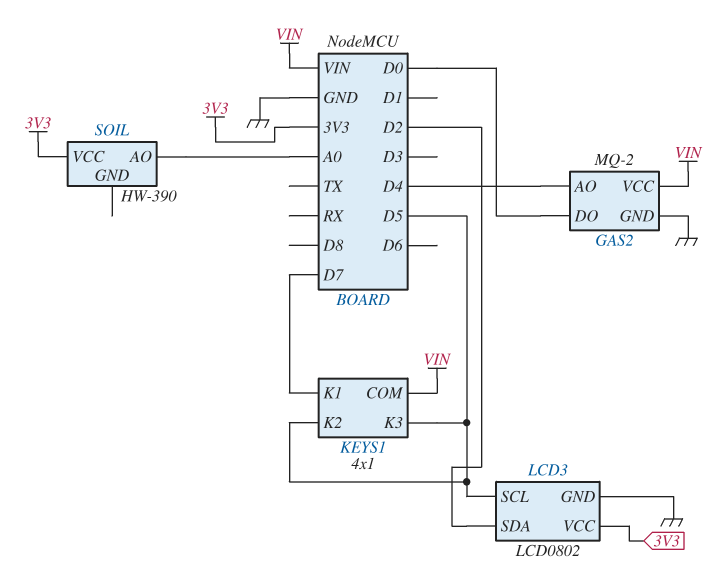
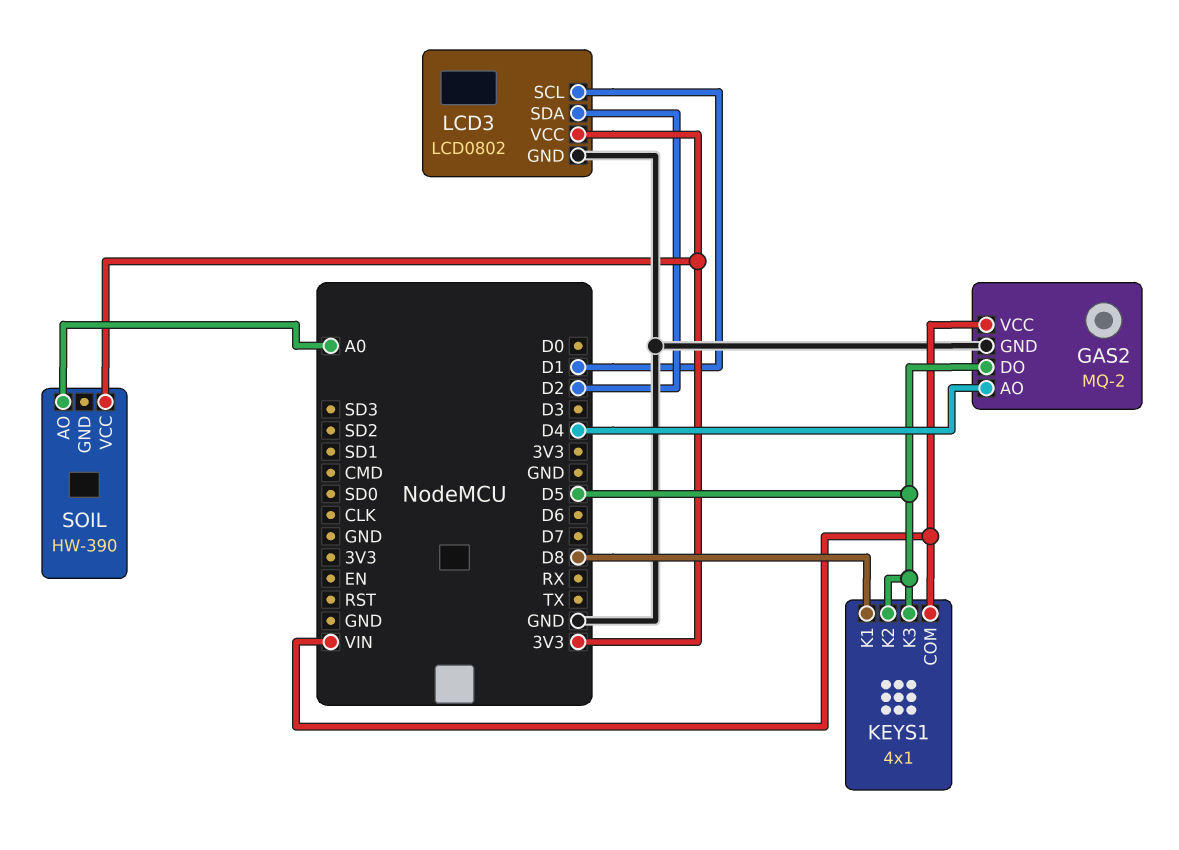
GAS2 pin DO: D0 -> D5
KEYS1 pin K1: D7 -> D8
LCD3 pin SCL: D5 -> D1

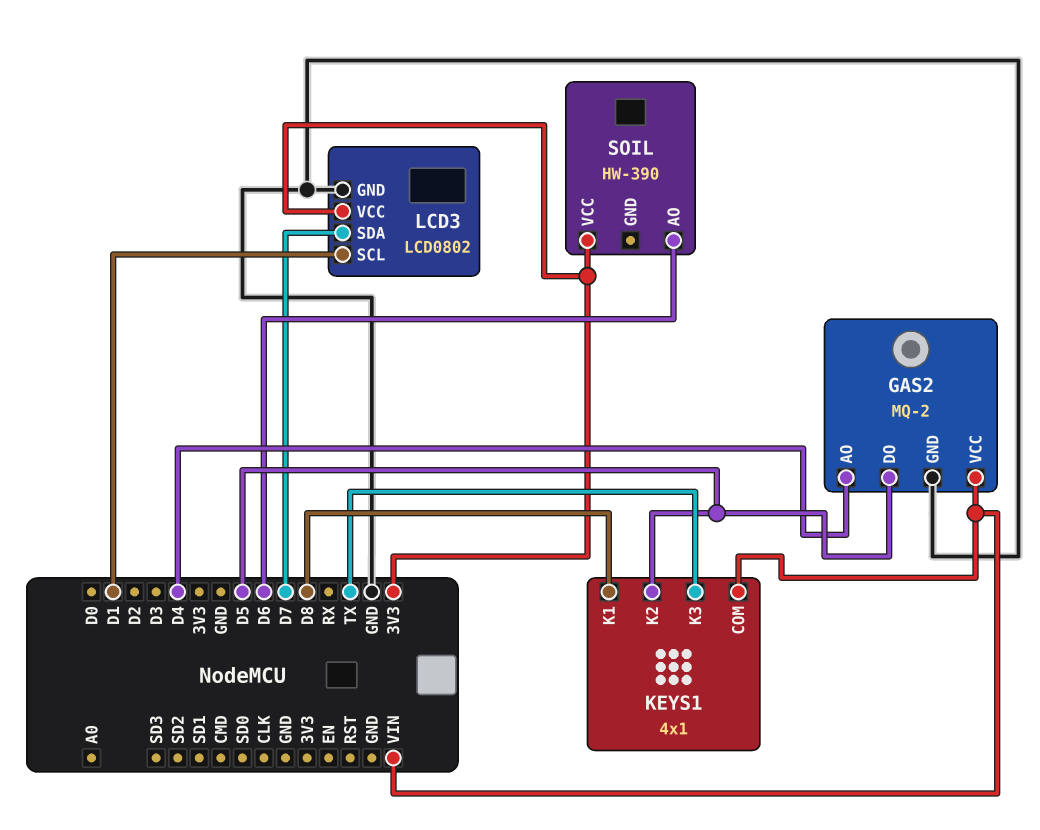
KEYS1 pin K3: D5 -> TX
LCD3 pin SDA: D2 -> D7
SOIL pin AO: A0 -> D6

